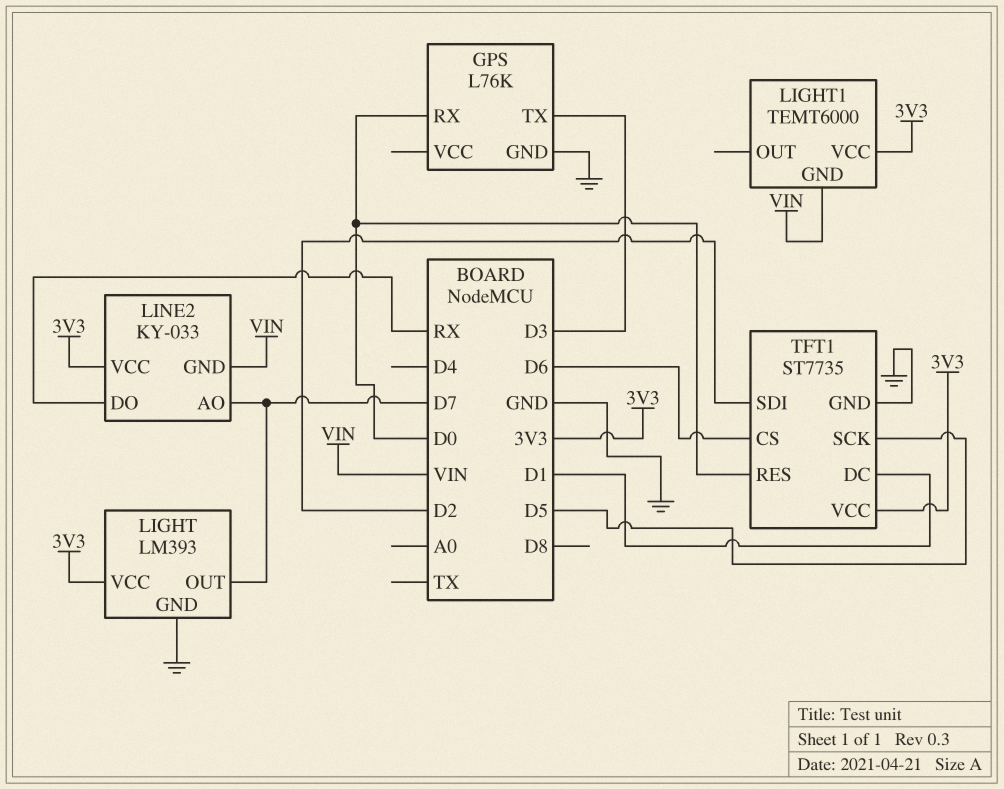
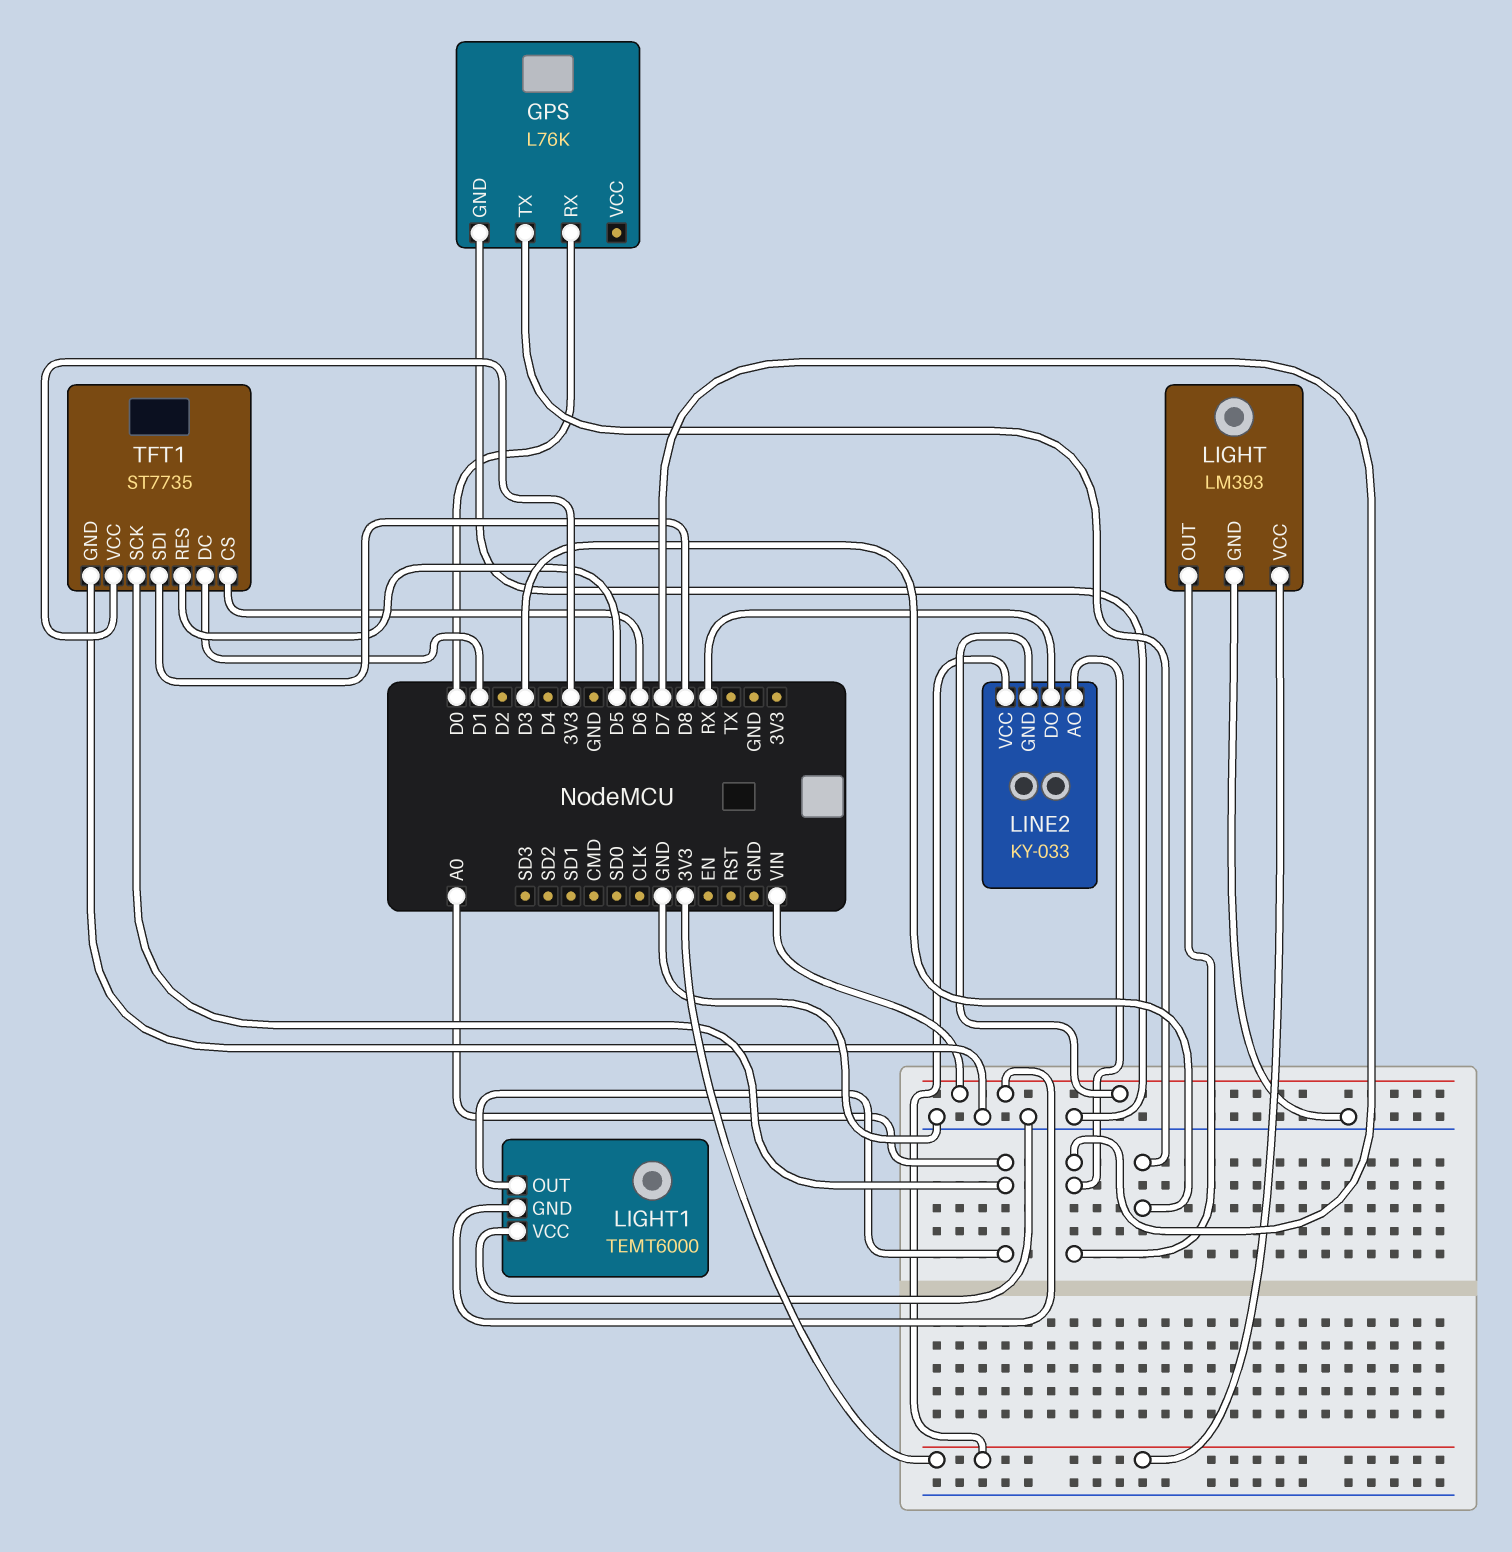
LIGHT1 pin OUT: none -> A0
LIGHT1 pin VCC: 3V3 -> GND
TFT1 pin RES: D0 -> D5
TFT1 pin SCK: D5 -> A0
TFT1 pin SDI: D2 -> D8

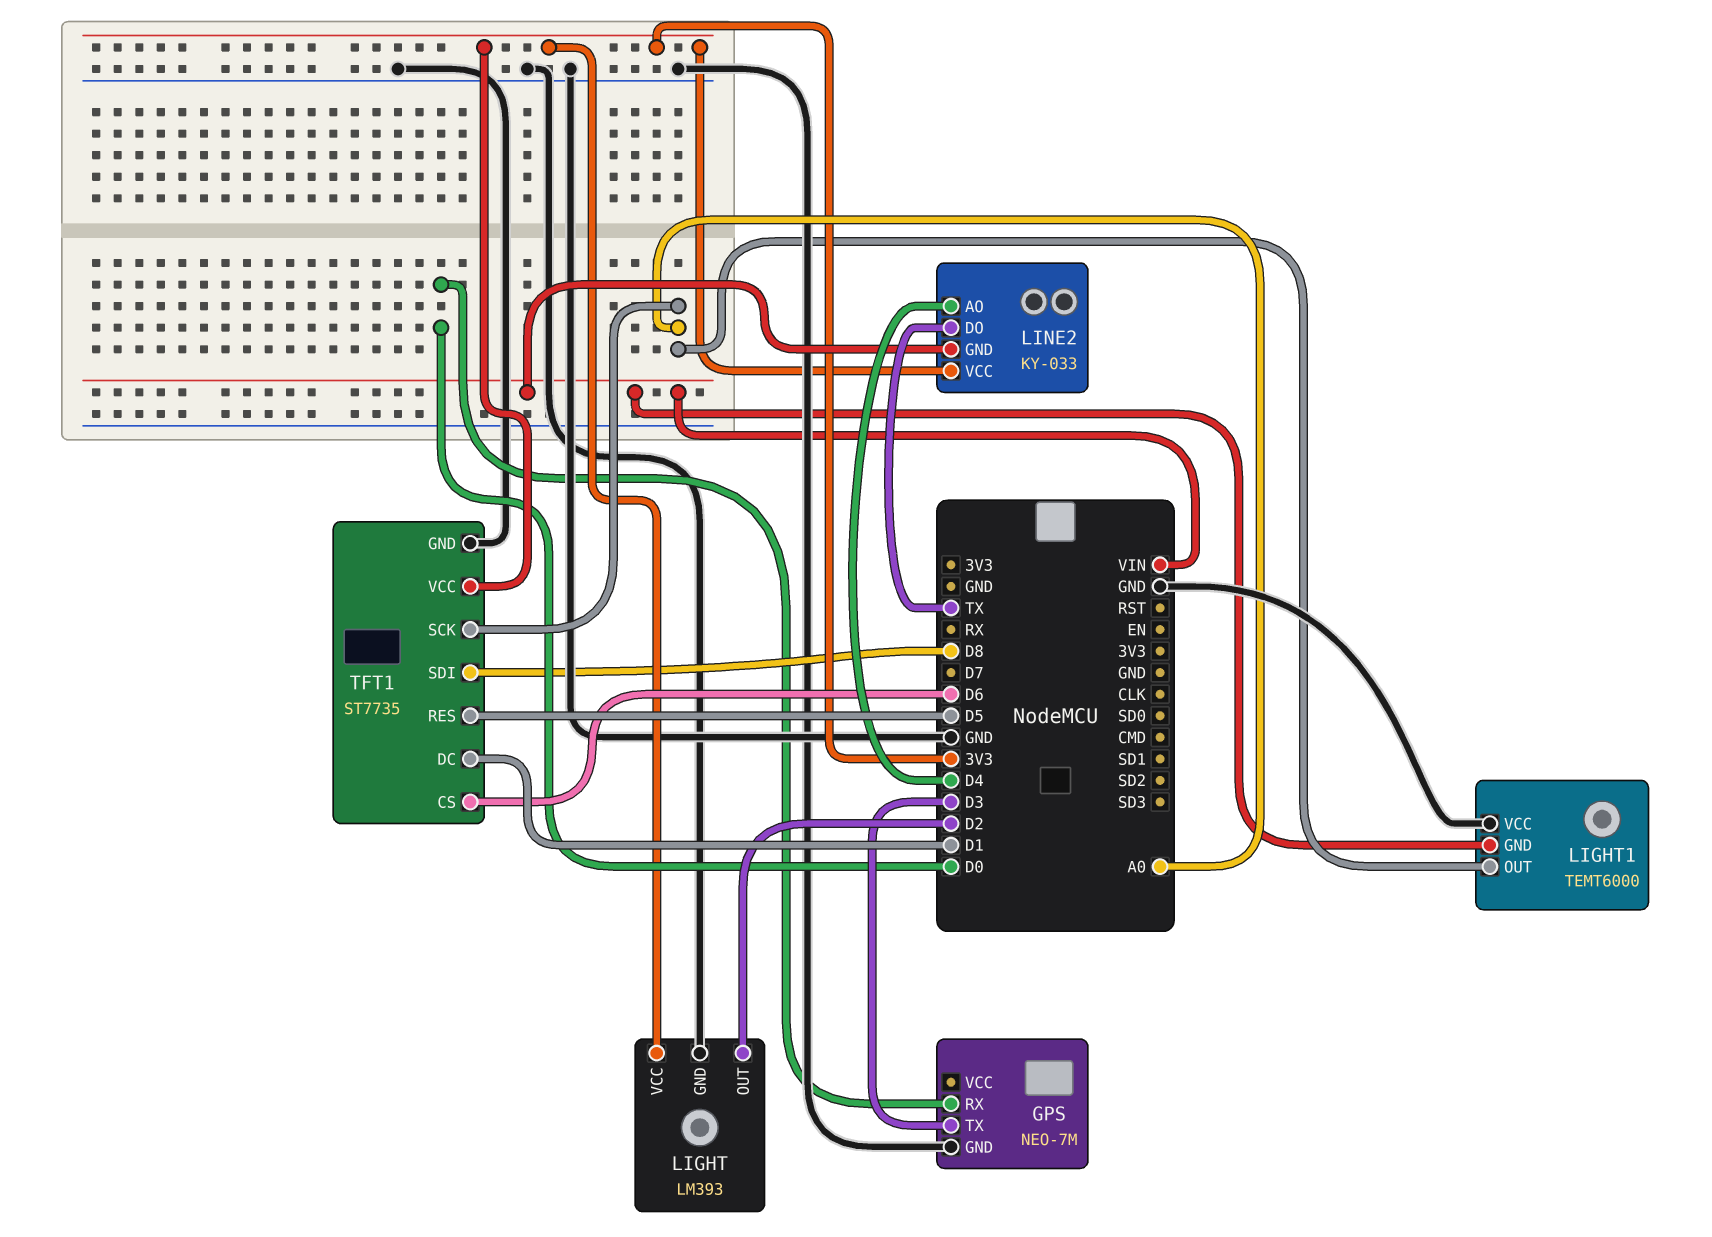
GPS: L76K -> NEO-7M
LIGHT pin OUT: D7 -> D2
LINE2 pin AO: D7 -> D4
LINE2 pin DO: RX -> TX

